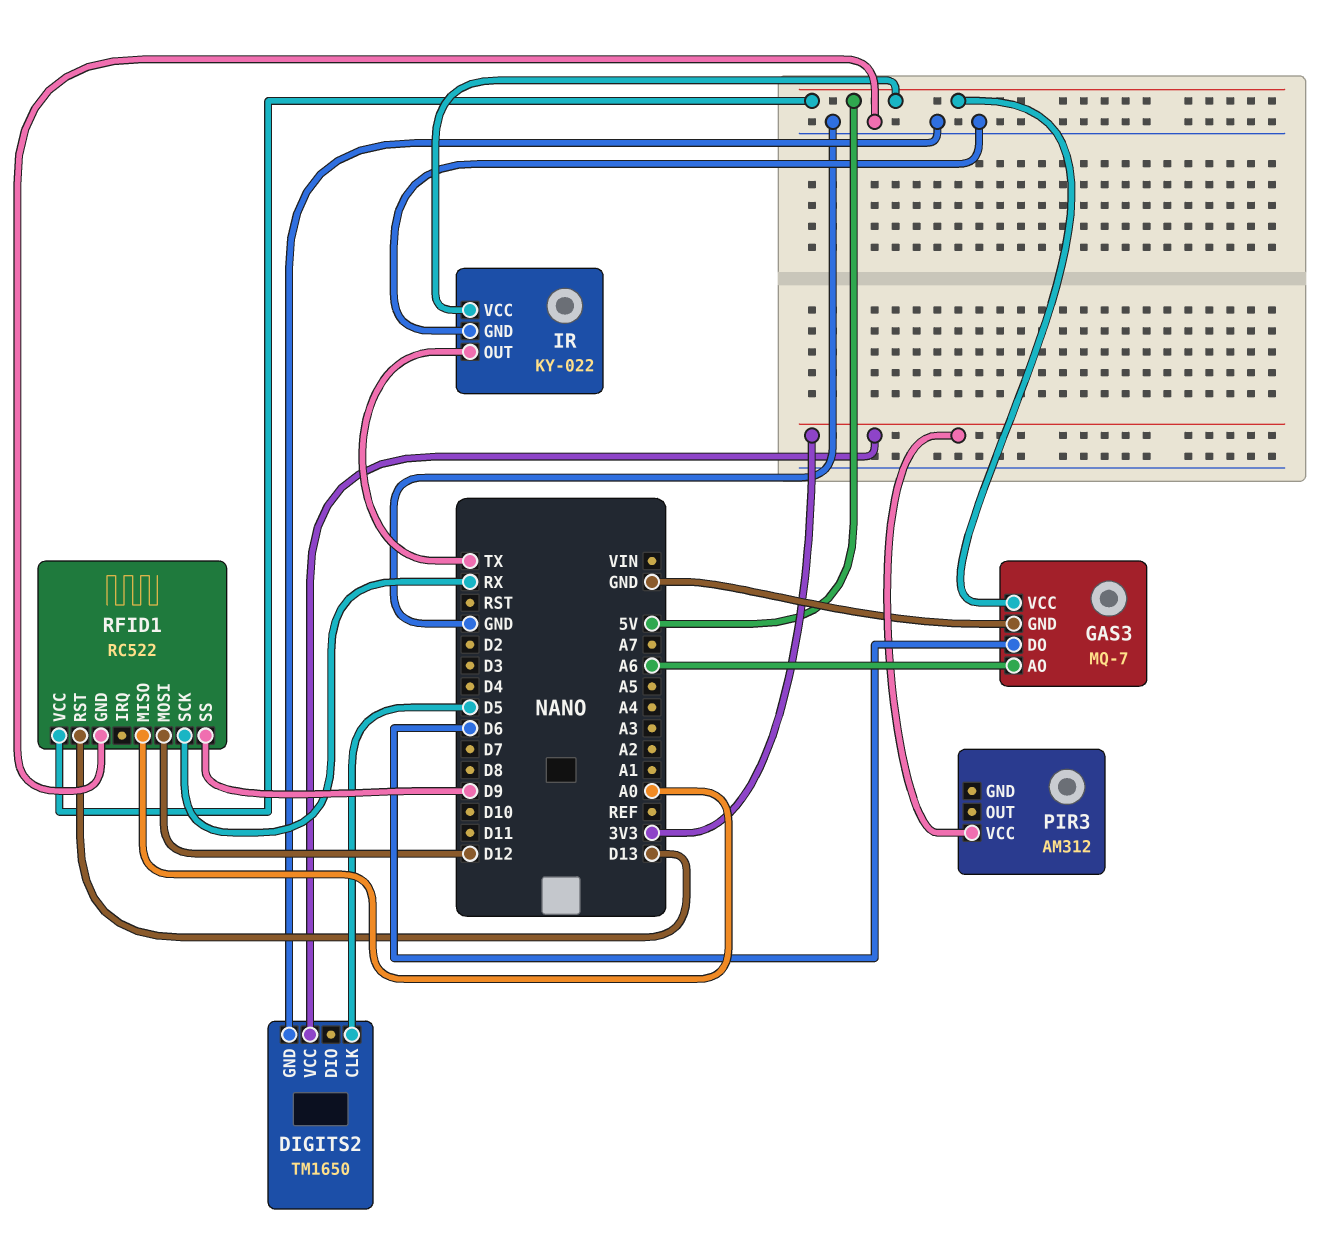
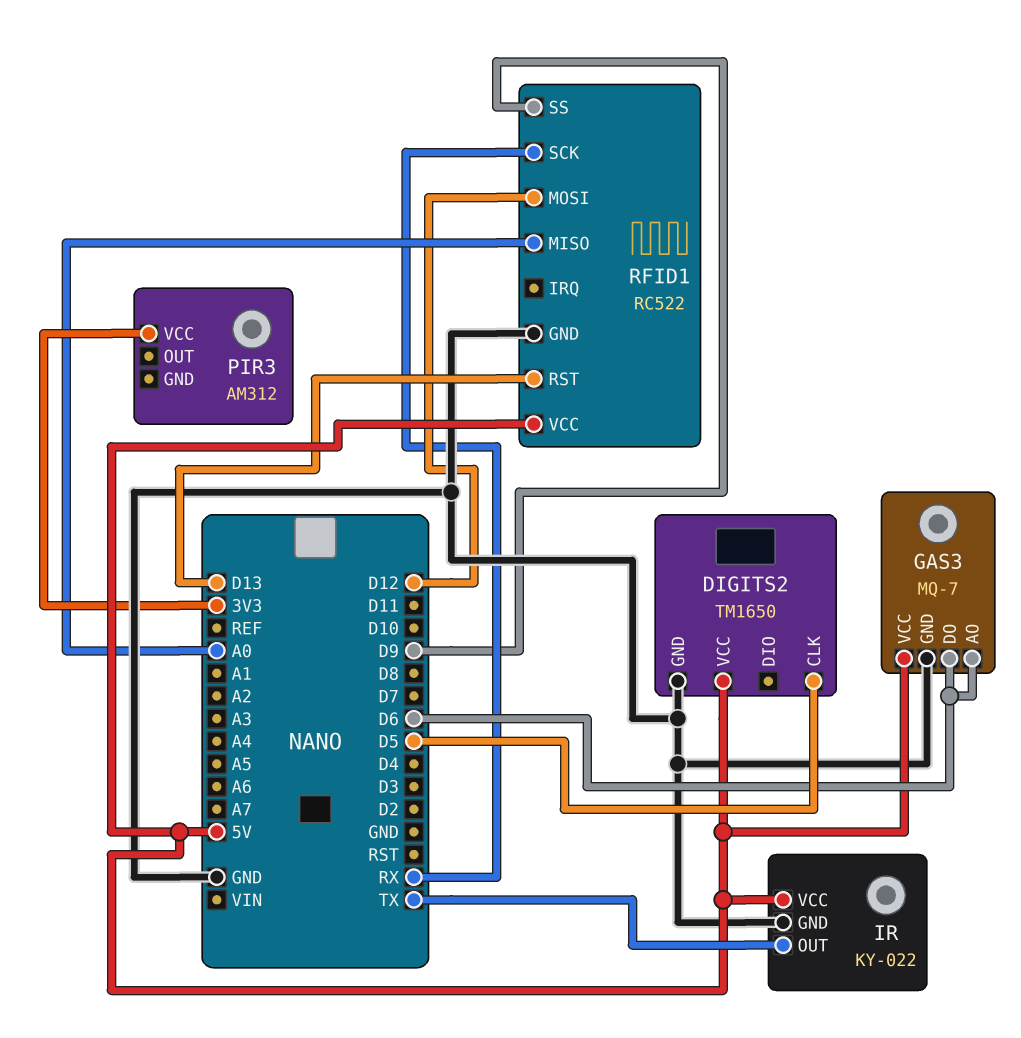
DIGITS2 pin VCC: 3V3 -> 5V
GAS3 pin AO: A6 -> D6

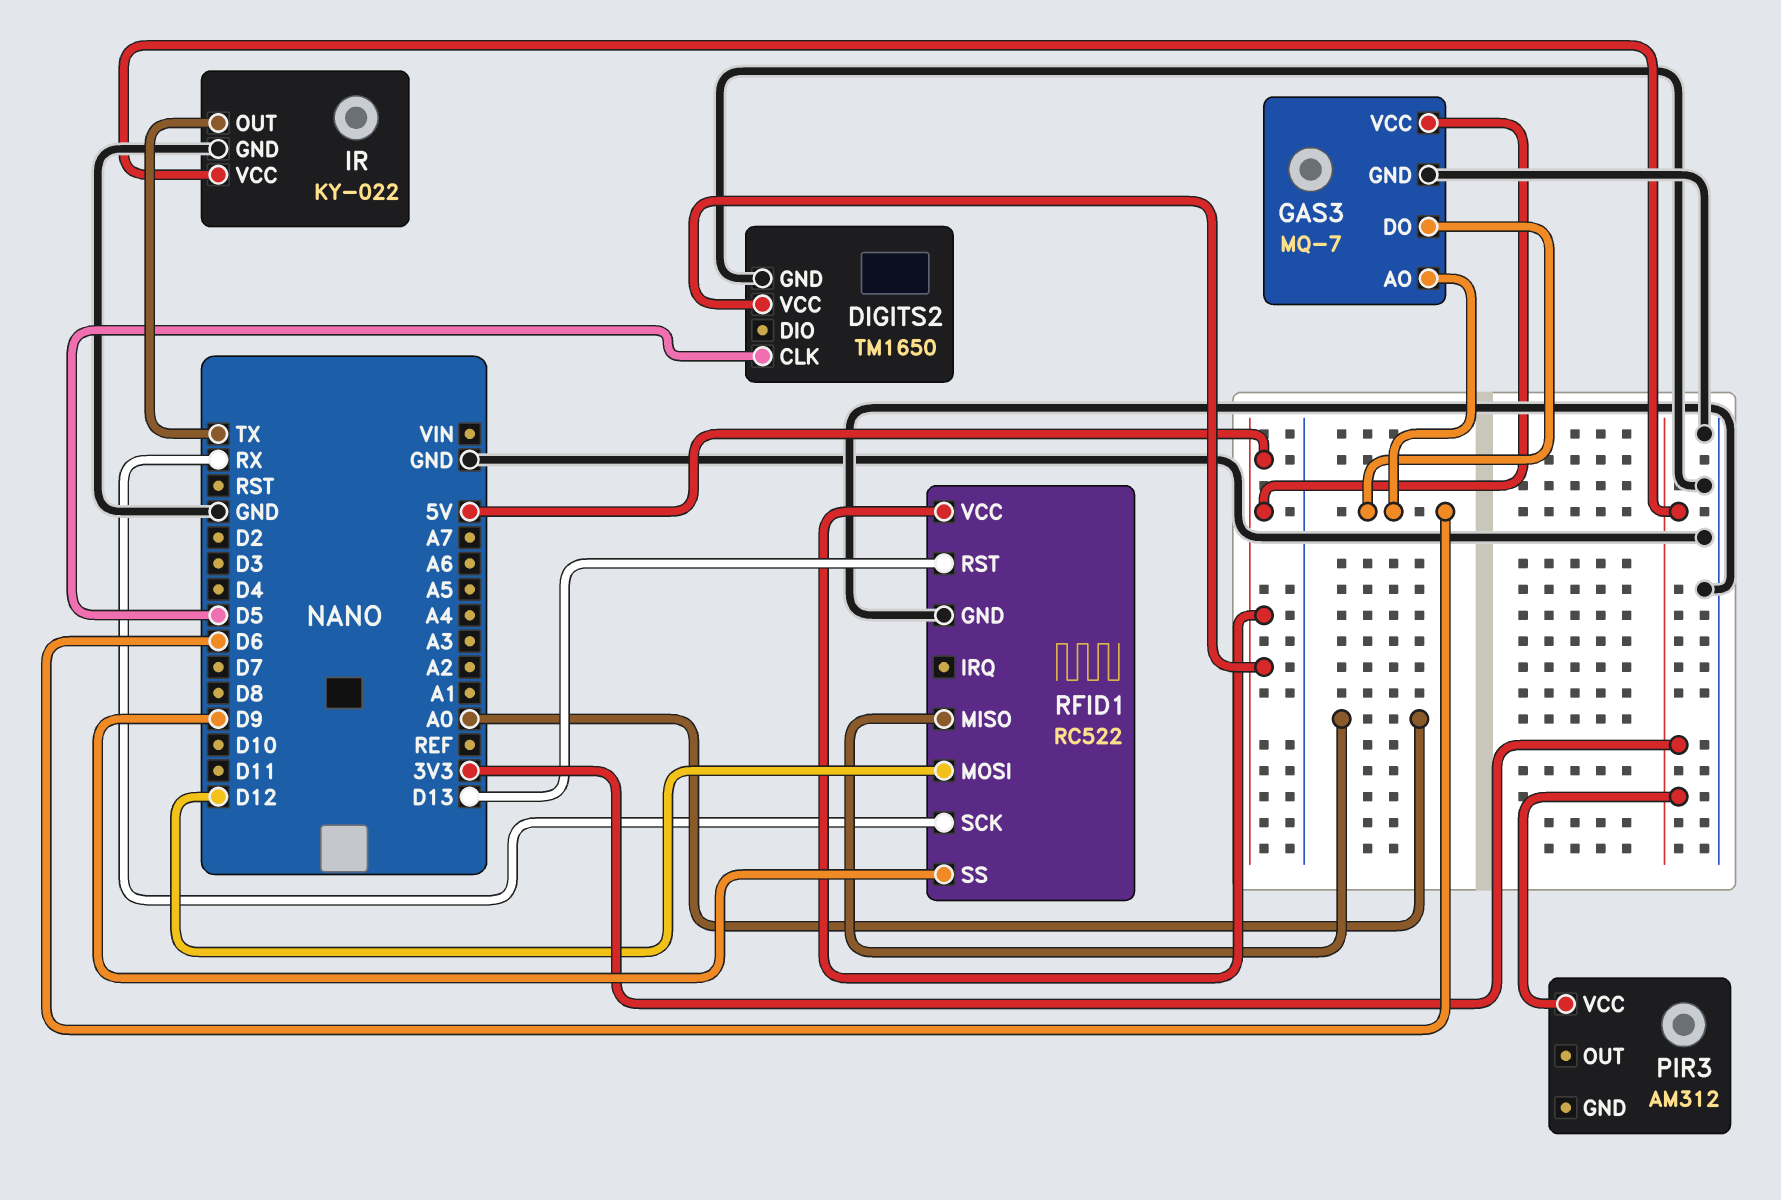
IR pin VCC: 5V -> 3V3

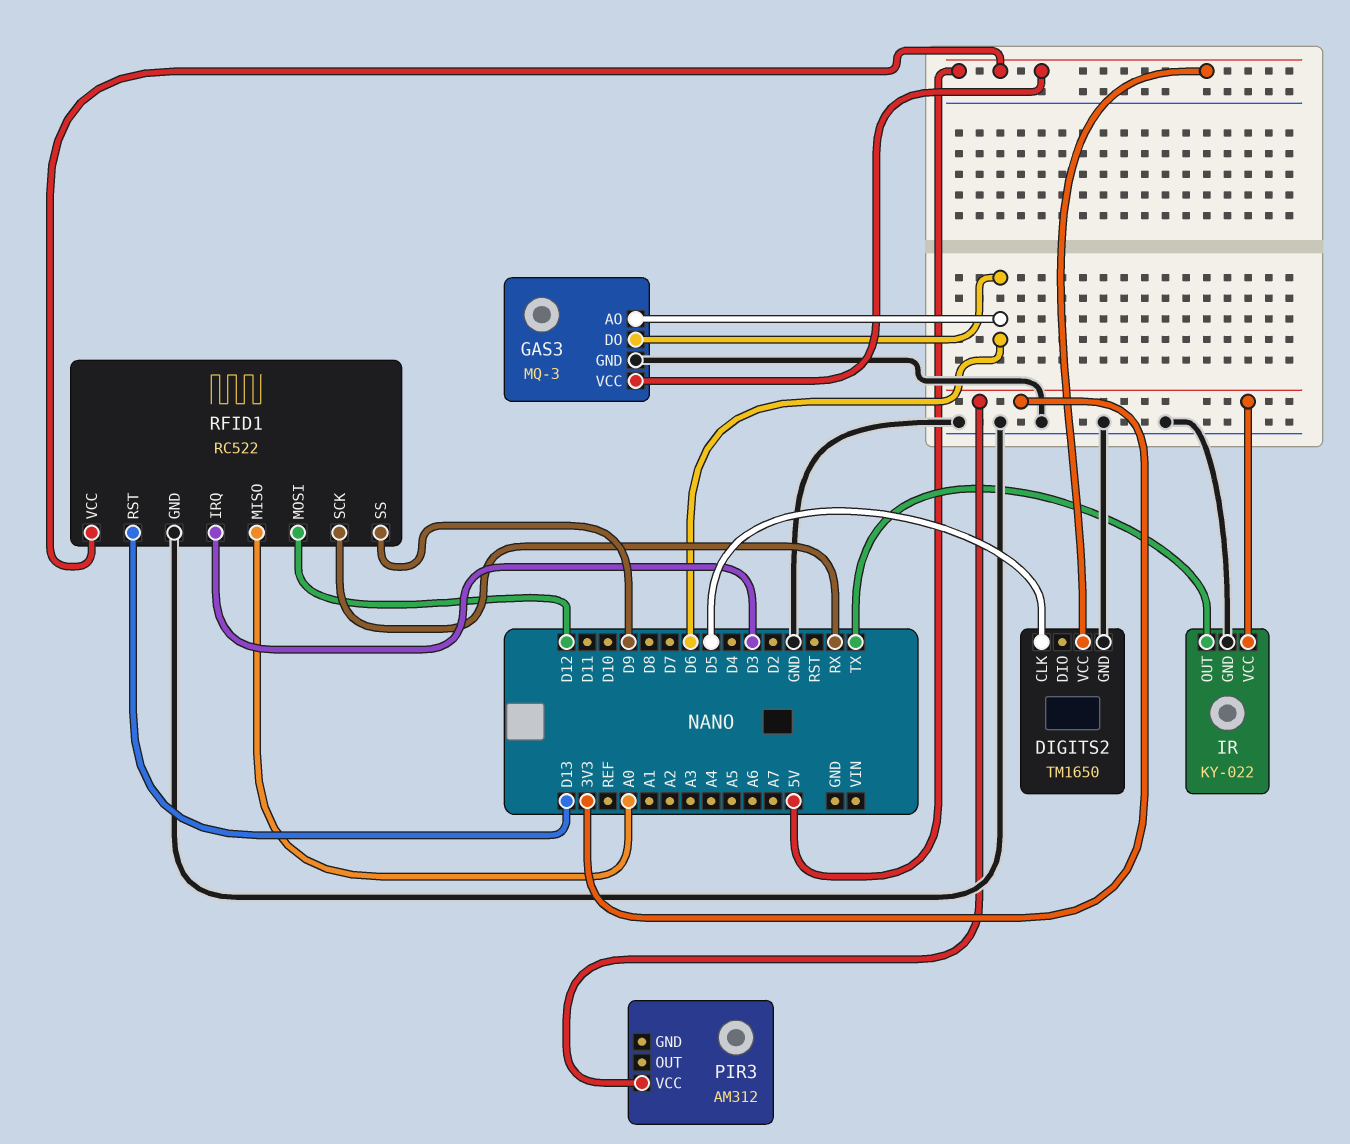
GAS3: MQ-7 -> MQ-3
RFID1 pin IRQ: none -> D3

